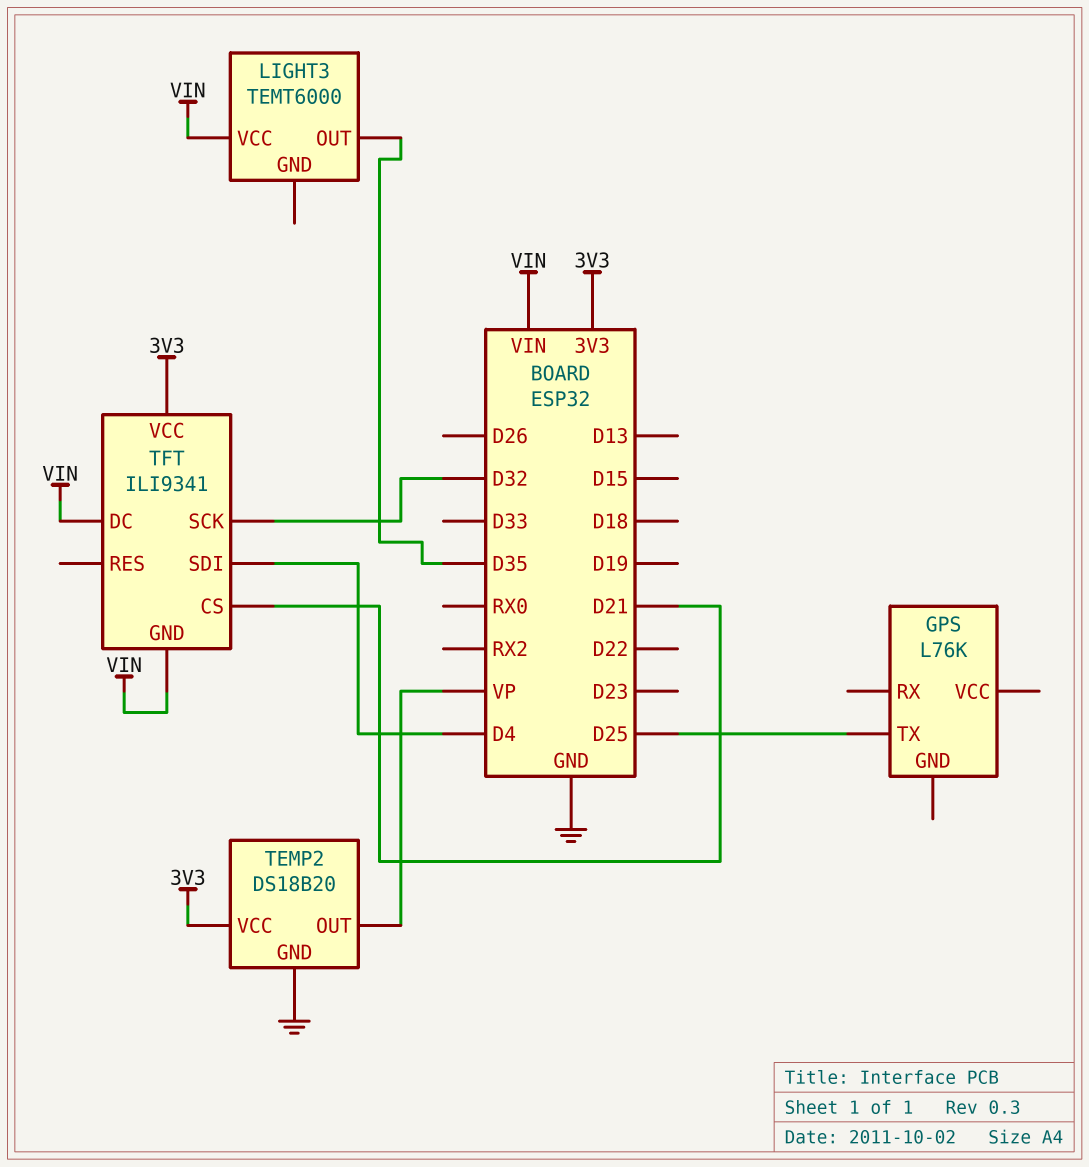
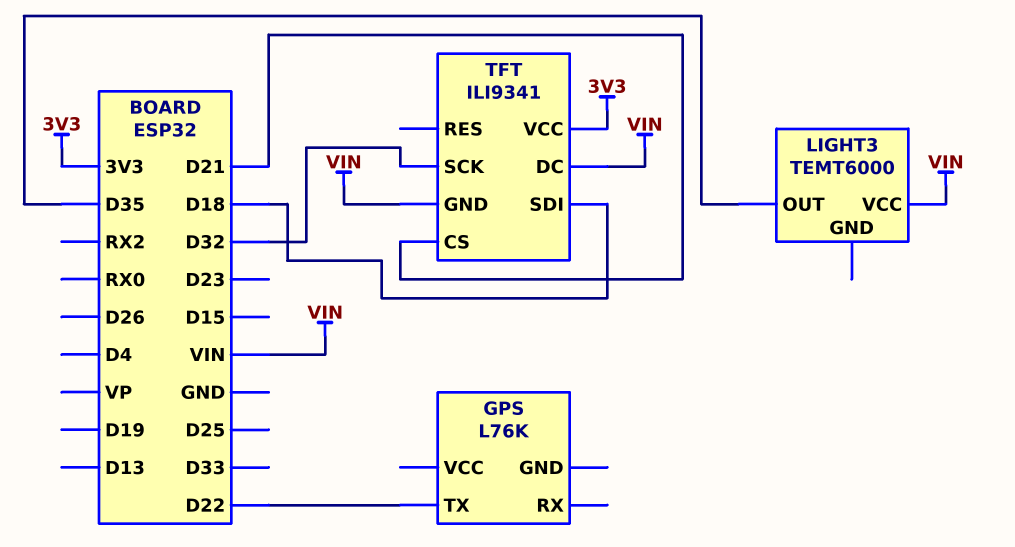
GPS pin TX: D25 -> D22
TEMP2: DS18B20 -> none
TEMP2 pin GND: GND -> none
TEMP2 pin OUT: VP -> none
TEMP2 pin VCC: 3V3 -> none
TFT pin SDI: D4 -> D18

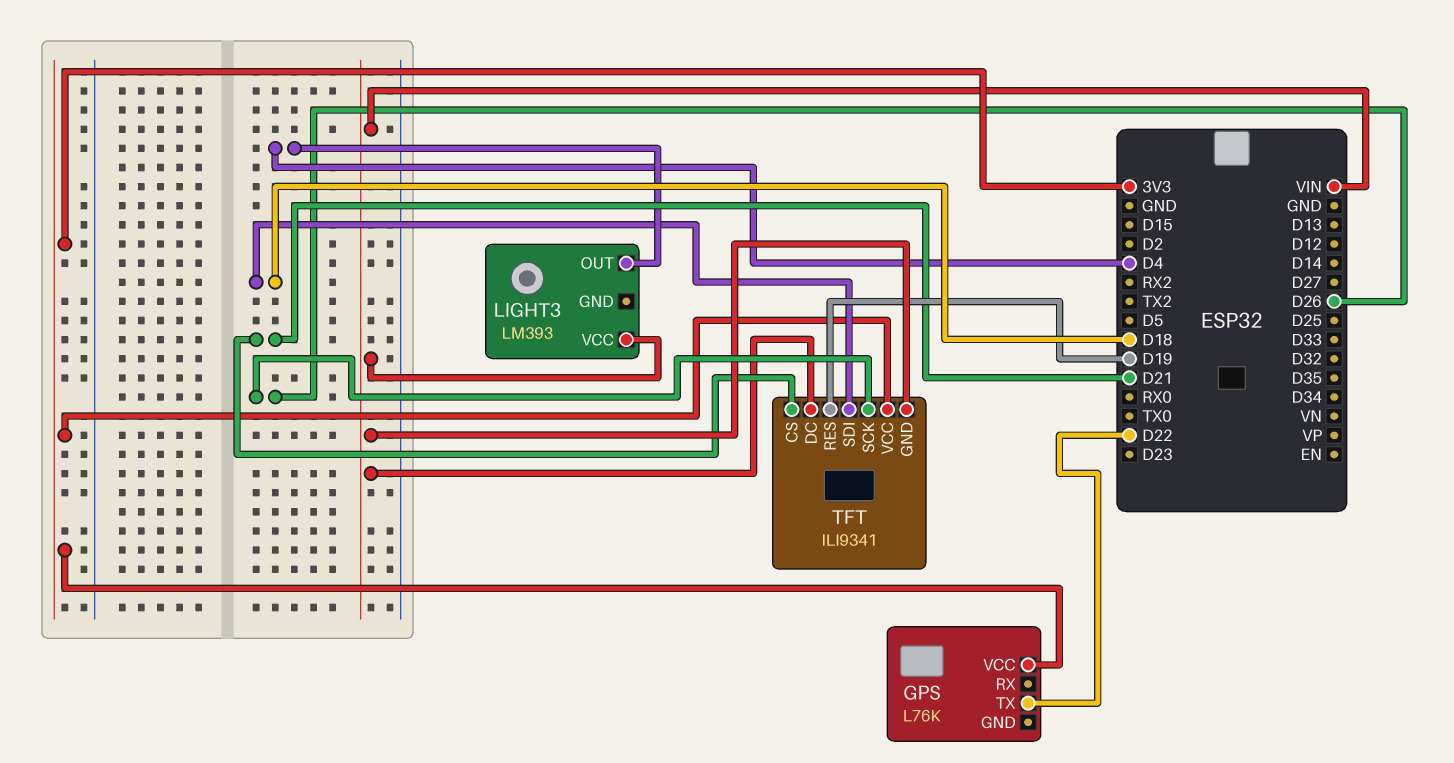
GPS pin VCC: none -> 3V3
LIGHT3: TEMT6000 -> LM393
LIGHT3 pin OUT: D35 -> D4
TFT pin RES: none -> D19
TFT pin SCK: D32 -> D26

